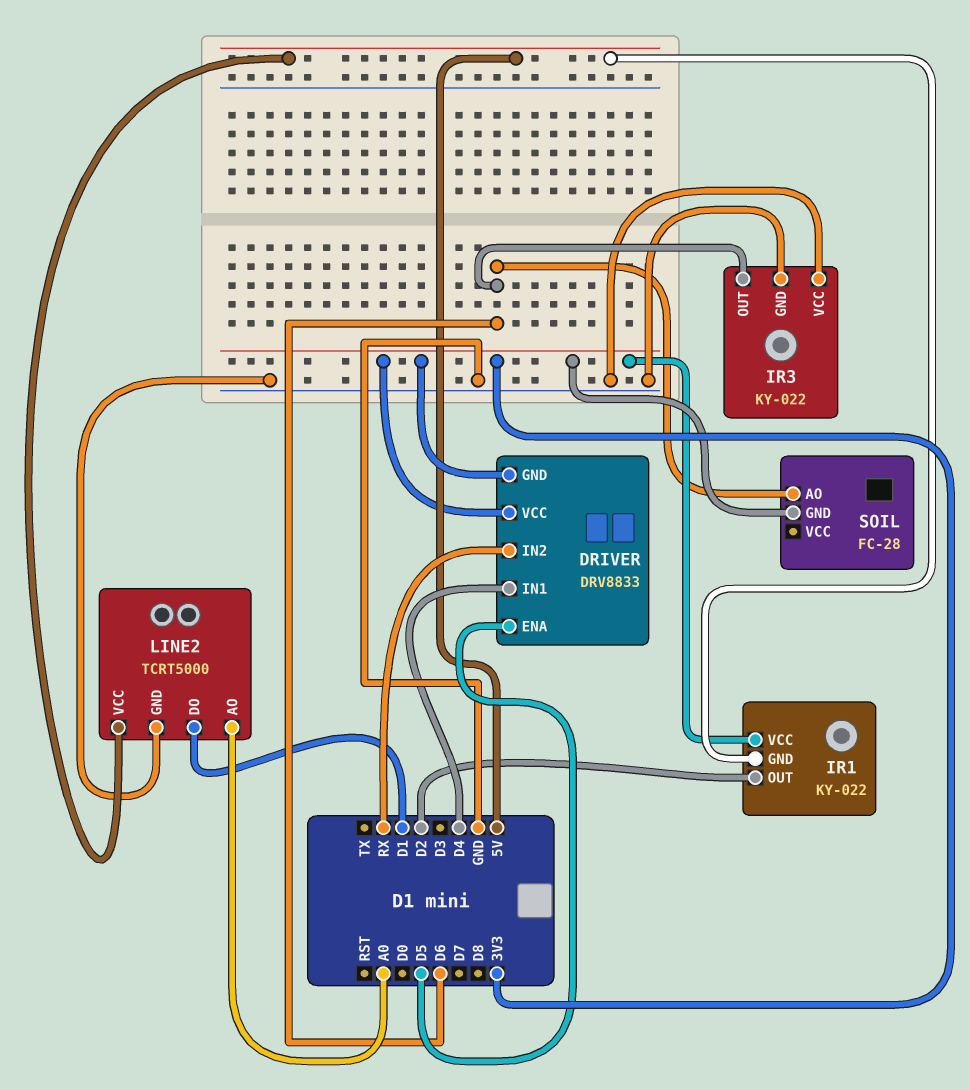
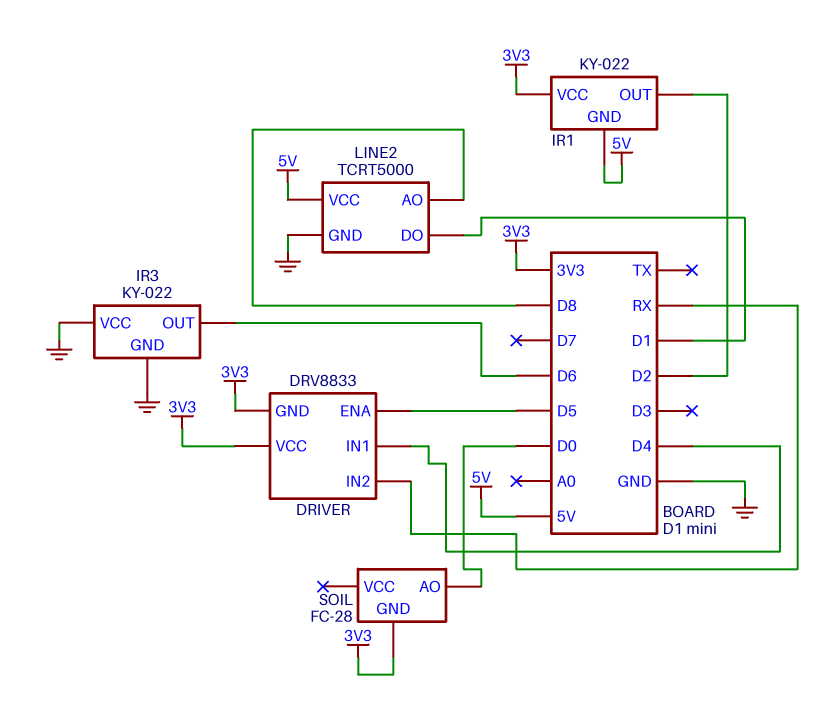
LINE2 pin AO: A0 -> D8
SOIL pin AO: D6 -> D0

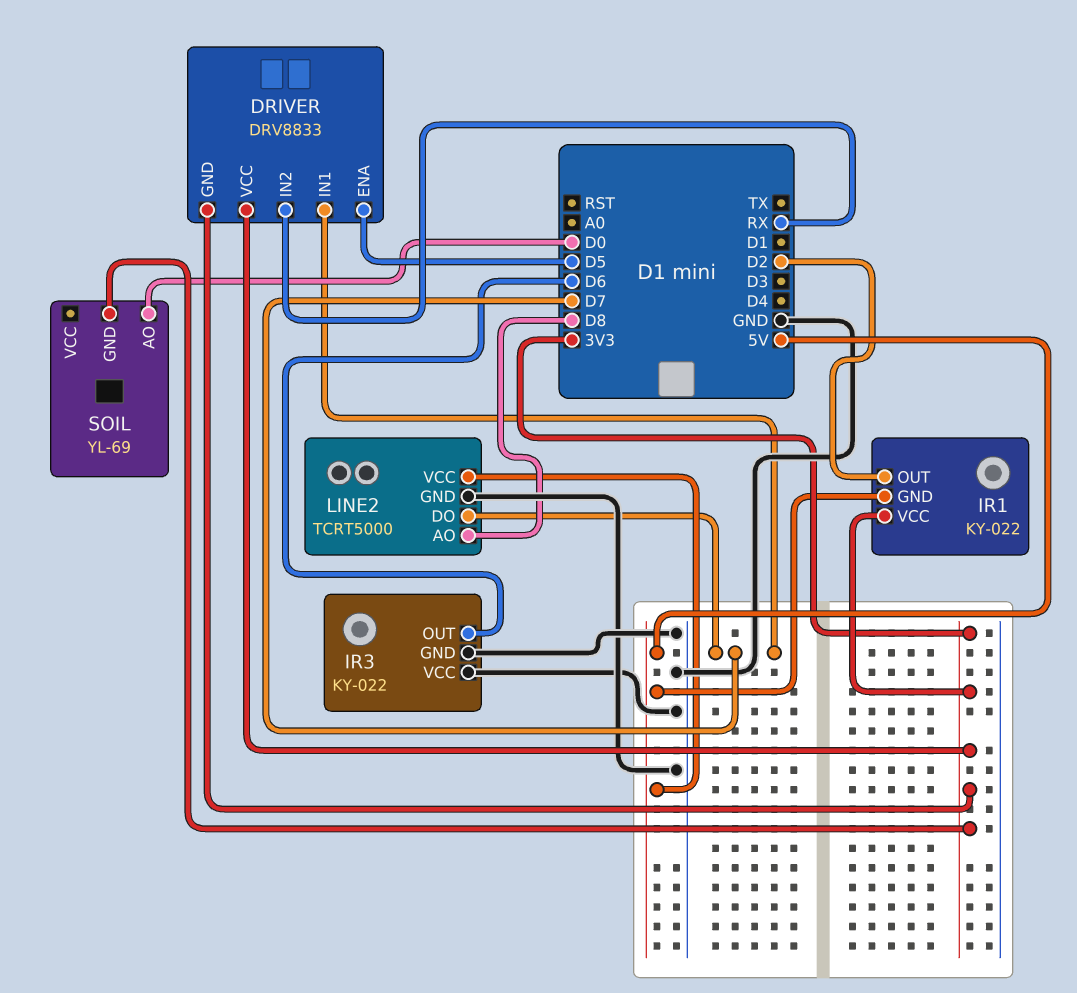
DRIVER pin IN1: D4 -> D7
LINE2 pin DO: D1 -> D7
SOIL: FC-28 -> YL-69

